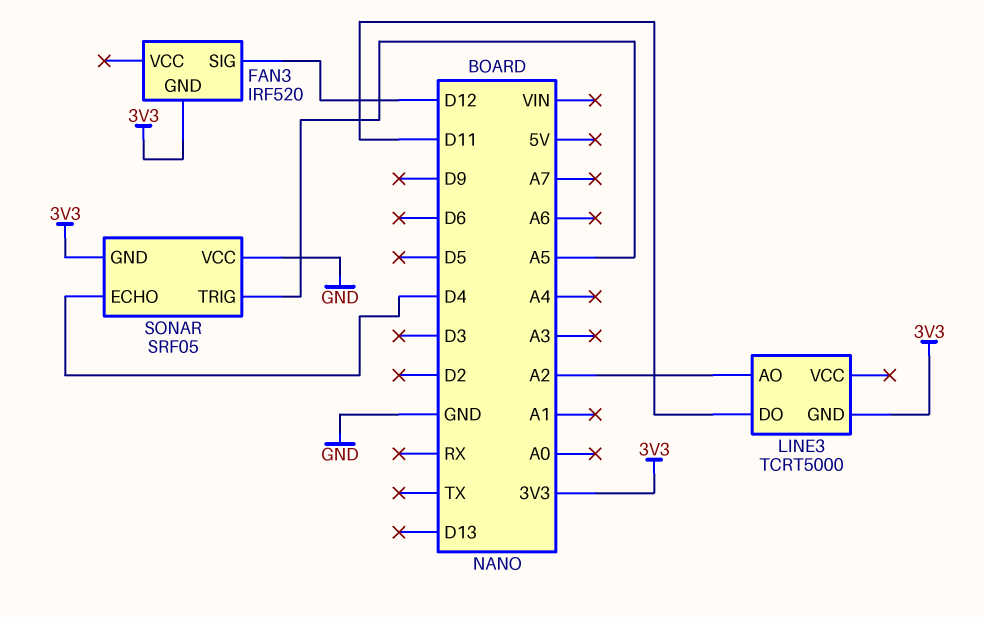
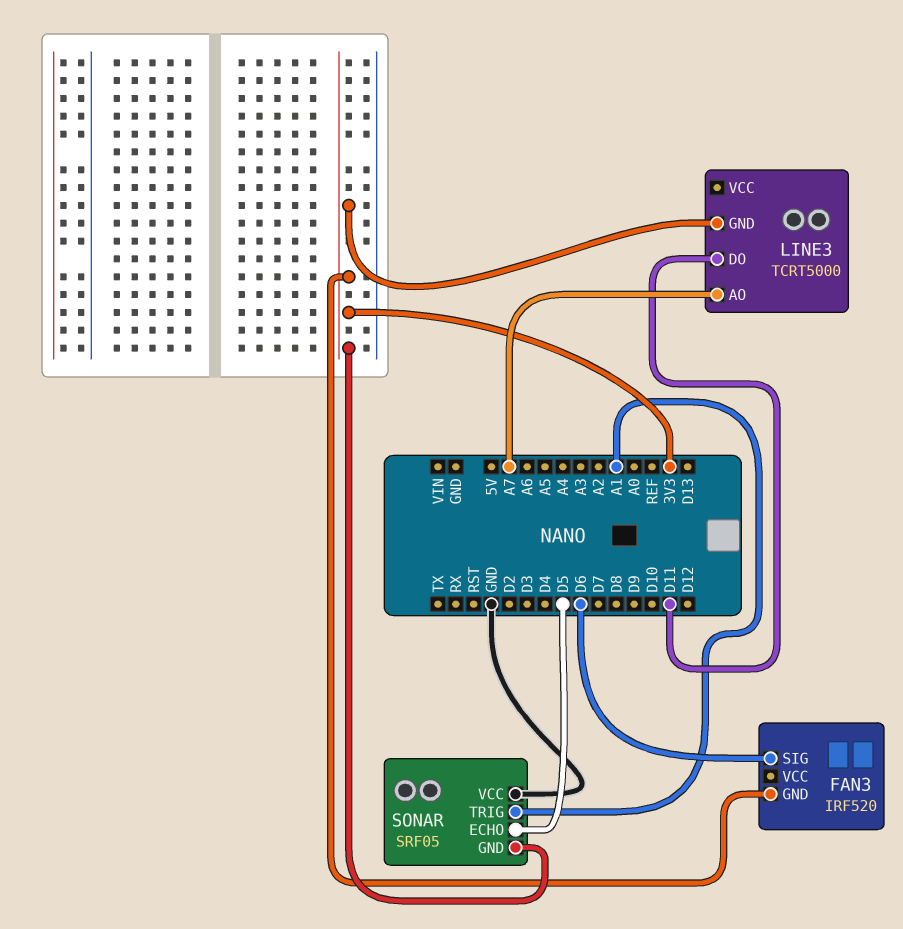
FAN3 pin SIG: D12 -> D6
LINE3 pin AO: A2 -> A7
SONAR pin ECHO: D4 -> D5
SONAR pin TRIG: A5 -> A1

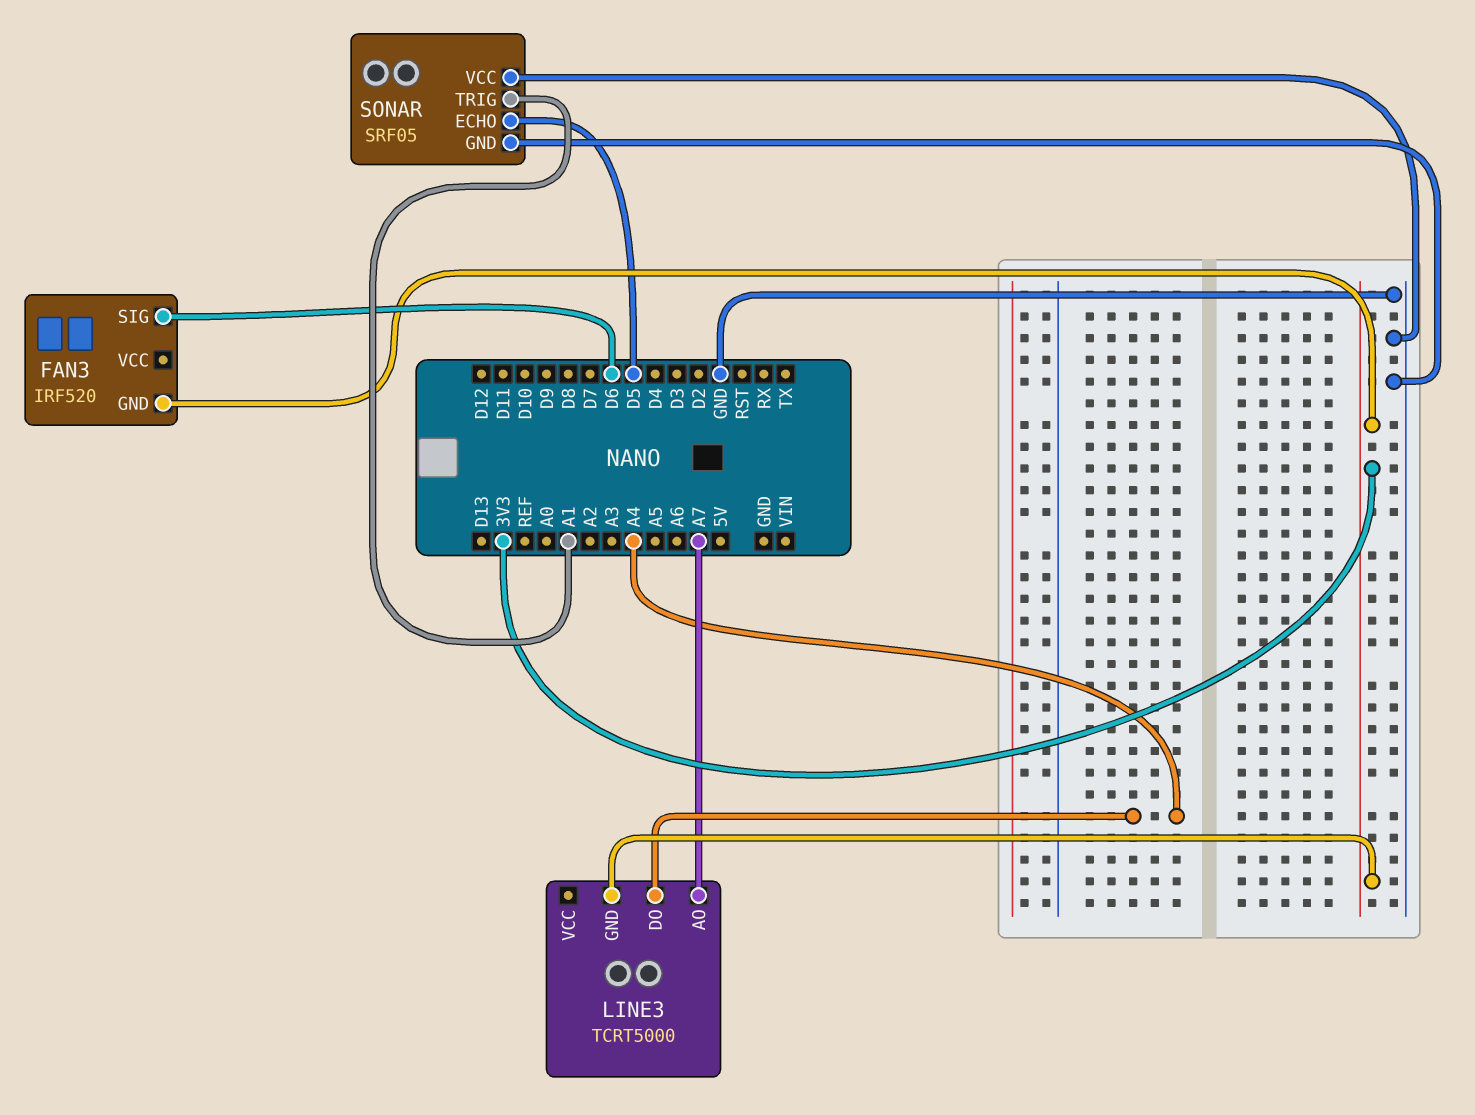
LINE3 pin DO: D11 -> A4
SONAR pin GND: 3V3 -> GND

